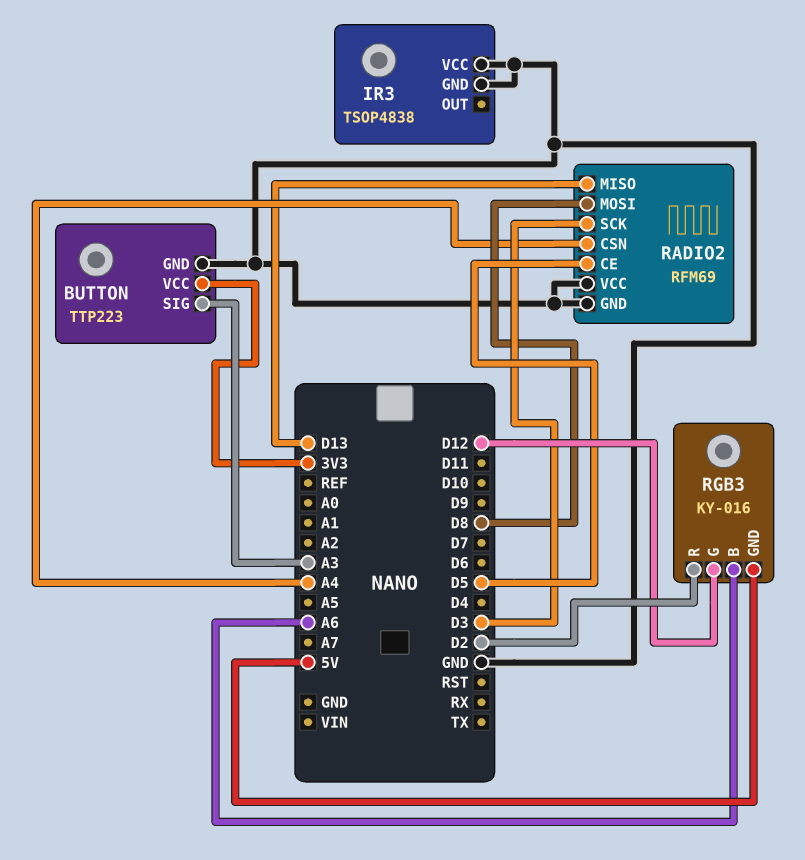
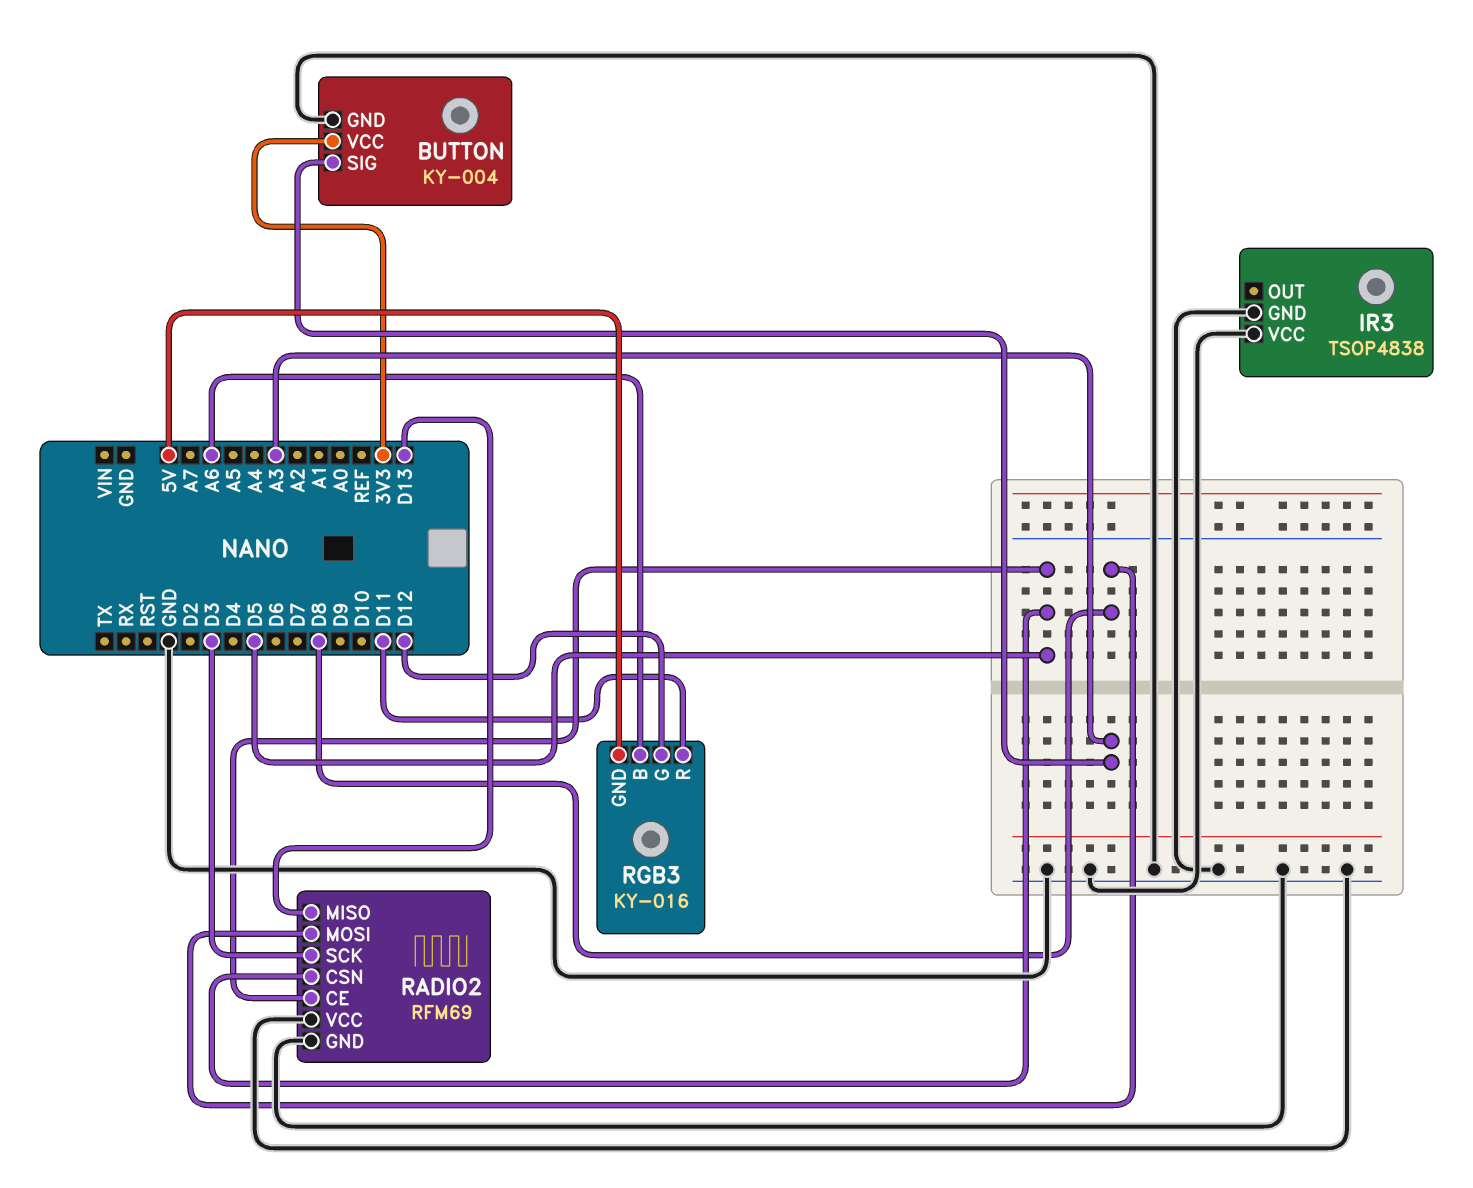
BUTTON: TTP223 -> KY-004
RADIO2 pin CSN: A4 -> D5
RGB3 pin R: D2 -> D11

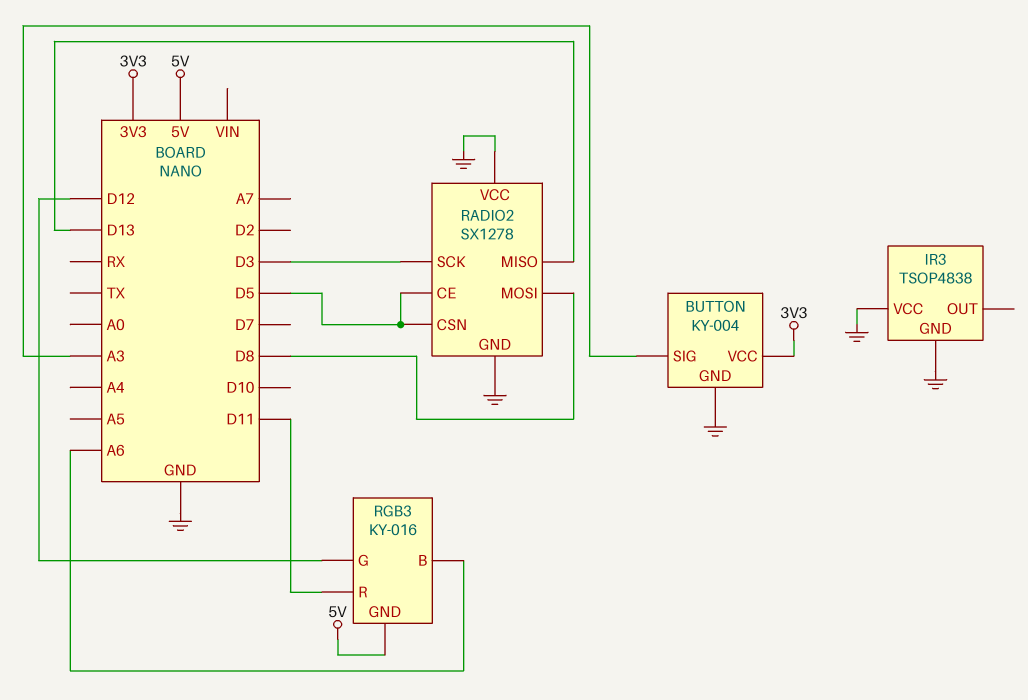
RADIO2: RFM69 -> SX1278

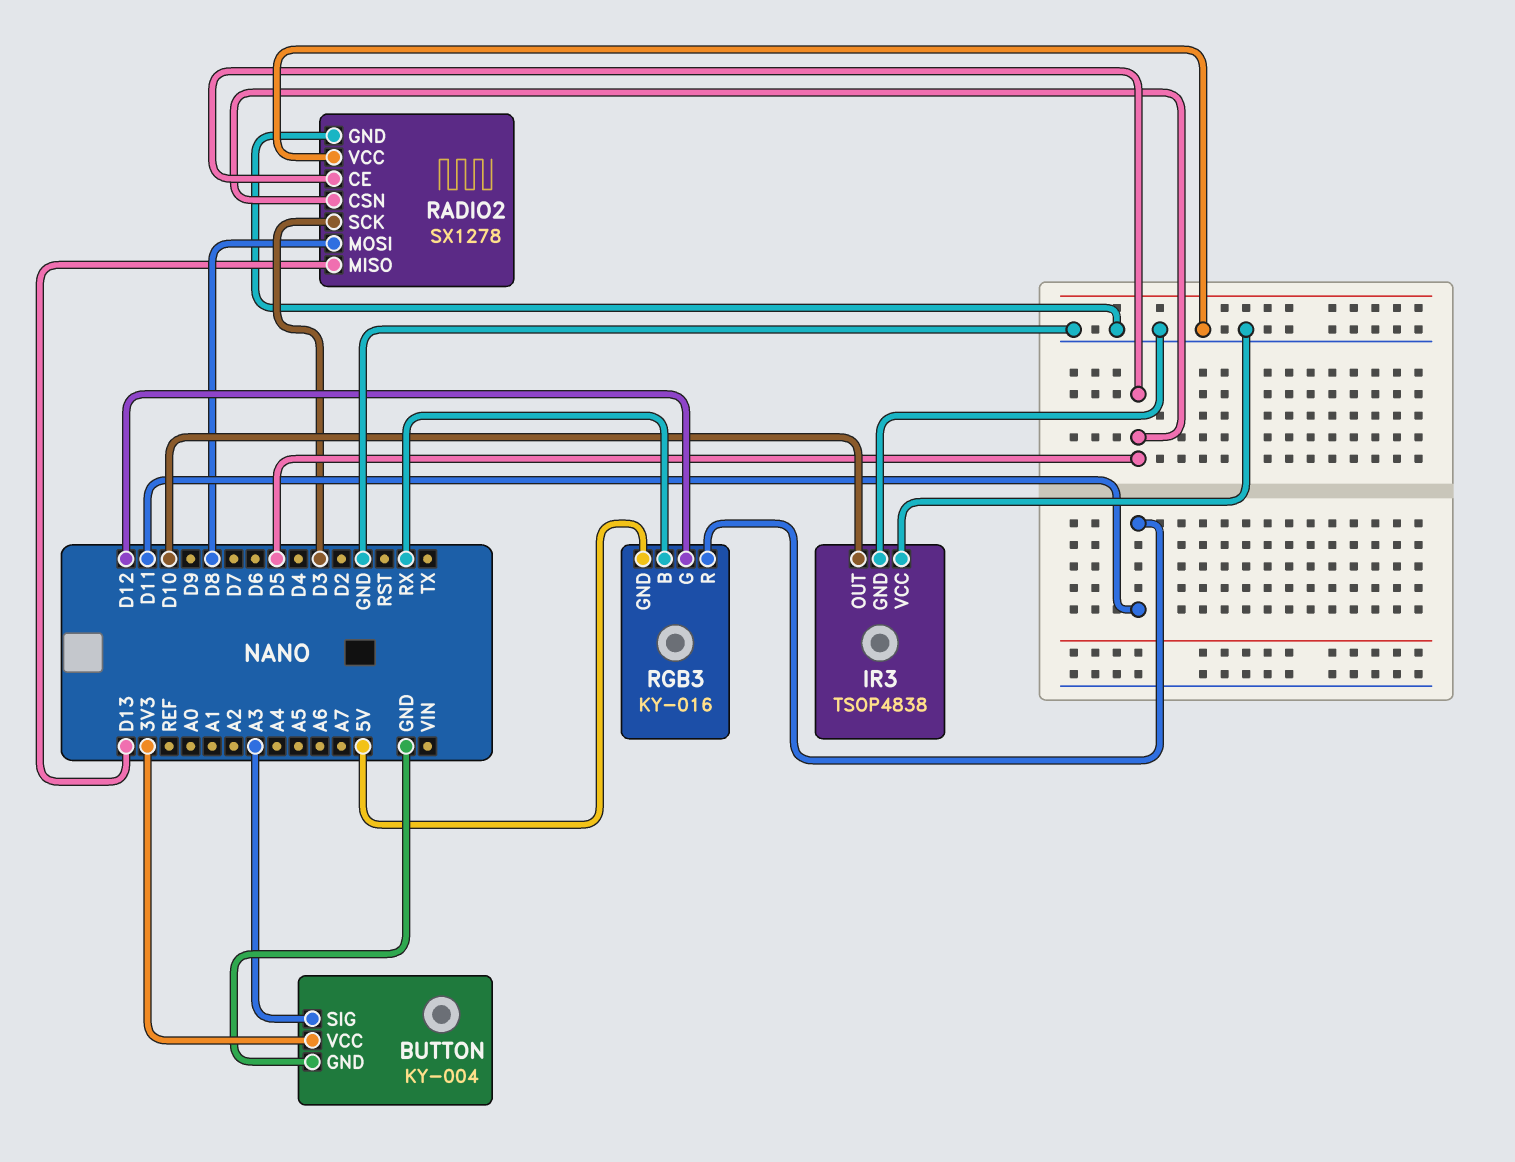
IR3 pin OUT: none -> D10
RGB3 pin B: A6 -> RX

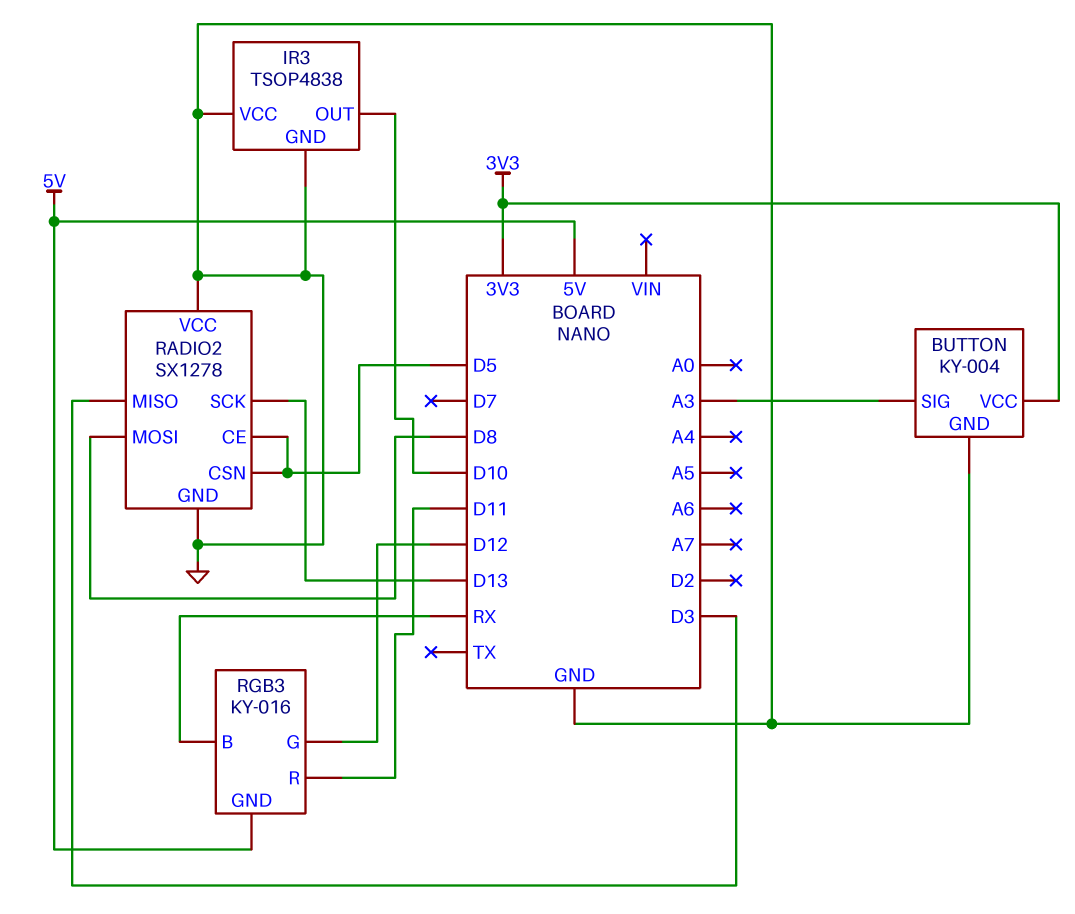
RADIO2 pin MISO: D13 -> D3
RADIO2 pin SCK: D3 -> D13

